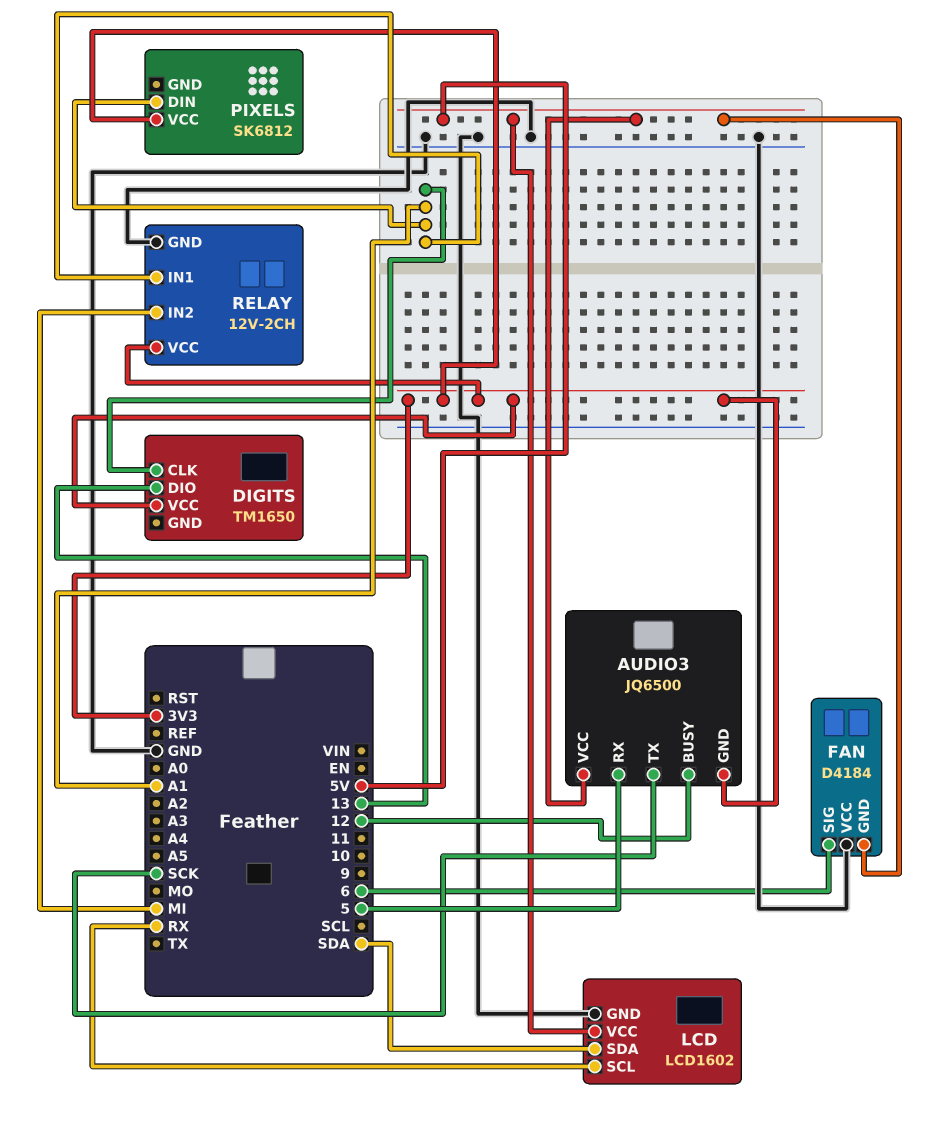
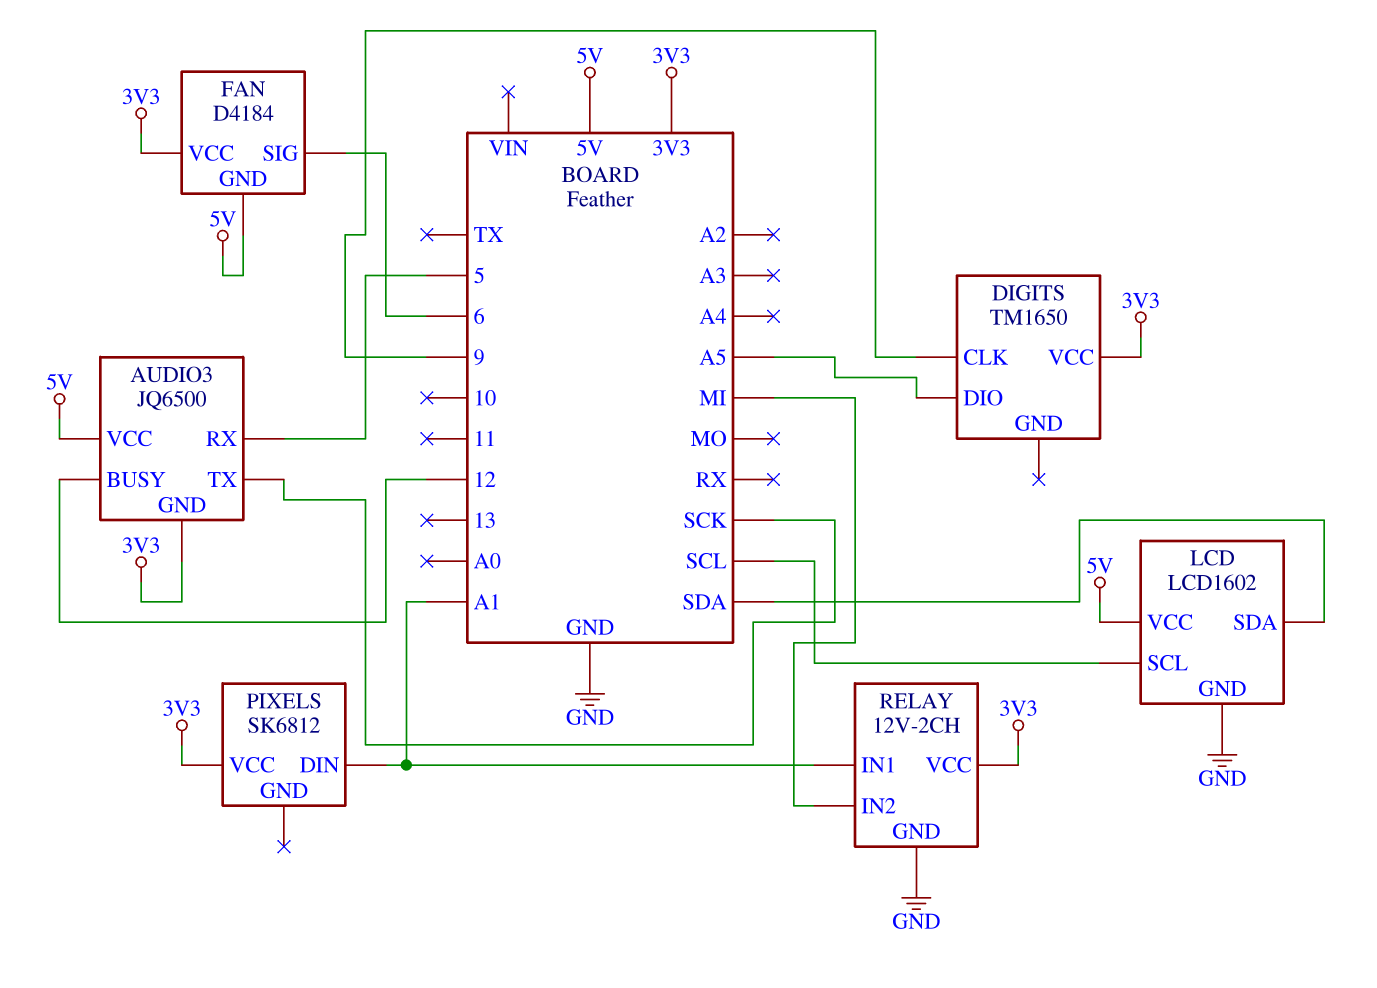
DIGITS pin CLK: A1 -> 9
DIGITS pin DIO: 13 -> A5
FAN pin VCC: GND -> 3V3
LCD pin SCL: RX -> SCL

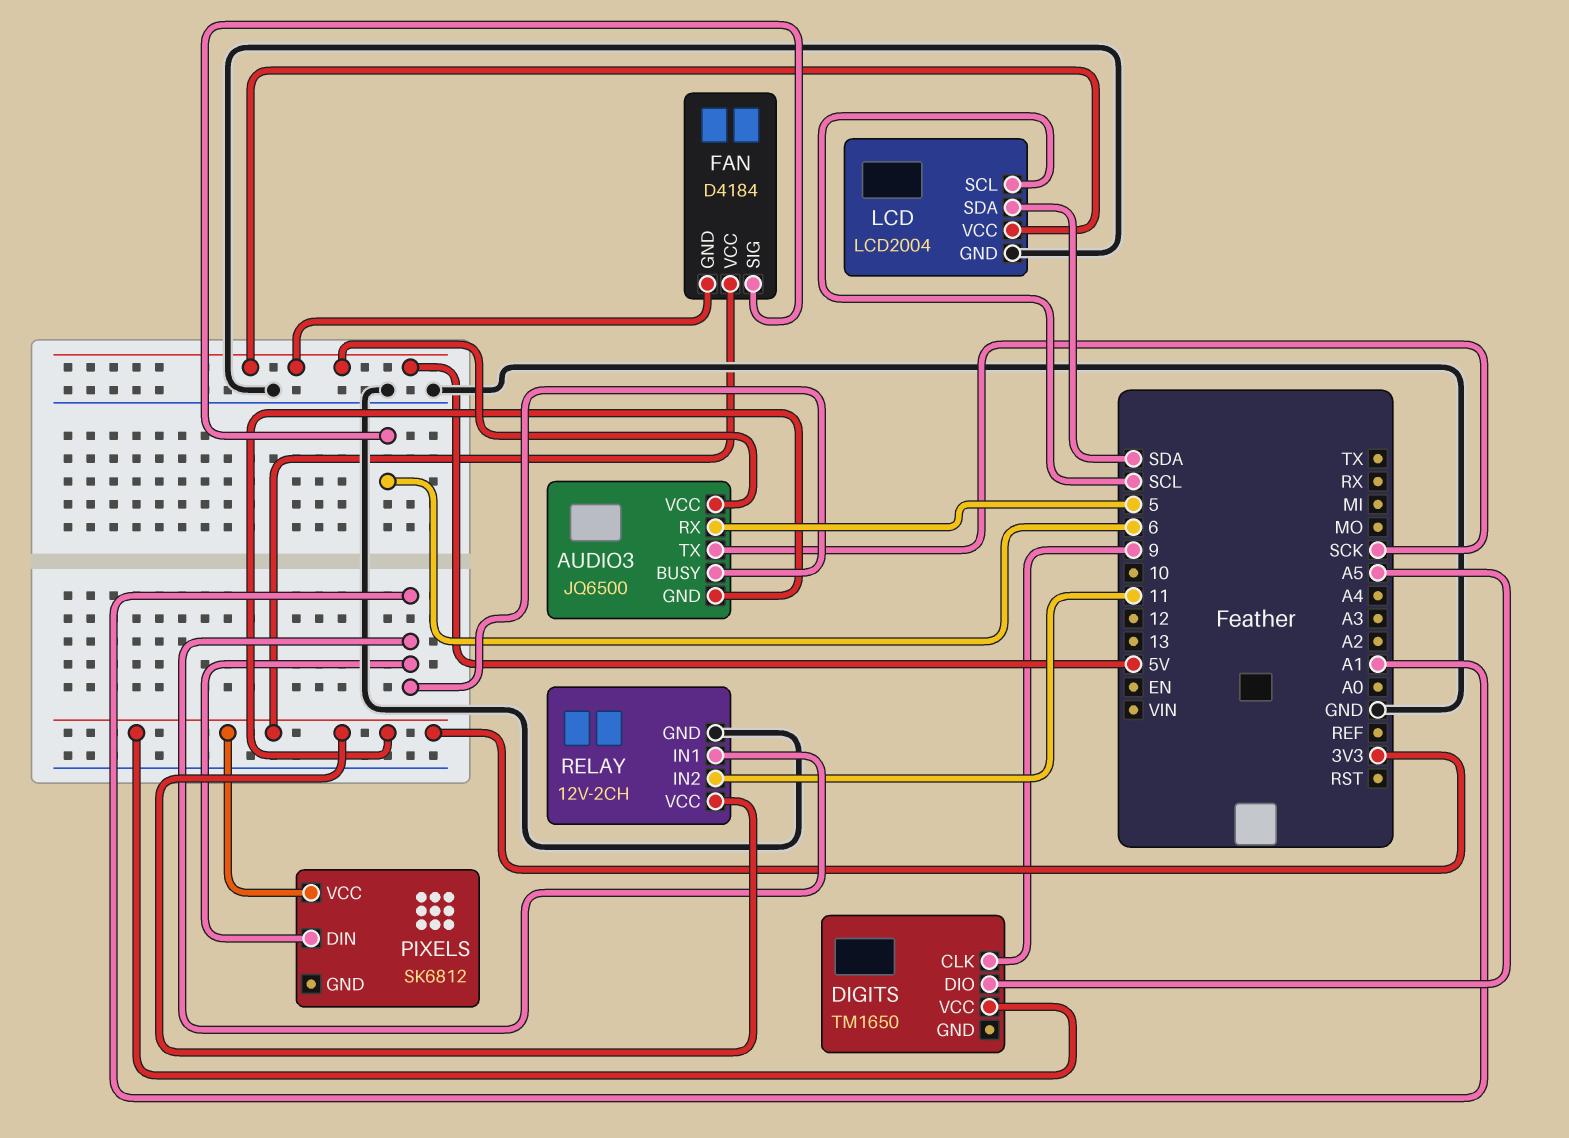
AUDIO3 pin BUSY: 12 -> A1
LCD: LCD1602 -> LCD2004
RELAY pin IN2: MI -> 11

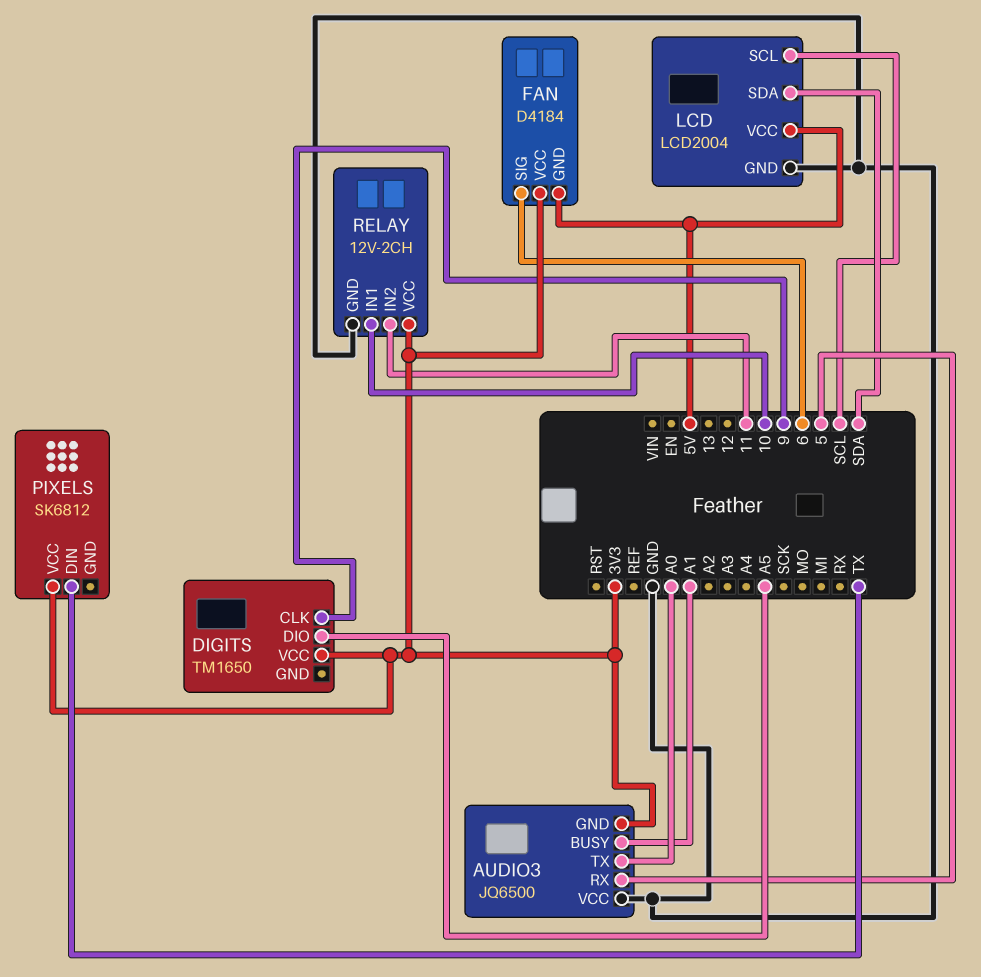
AUDIO3 pin TX: SCK -> A0
AUDIO3 pin VCC: 5V -> GND
PIXELS pin DIN: A1 -> TX
RELAY pin IN1: A1 -> 10

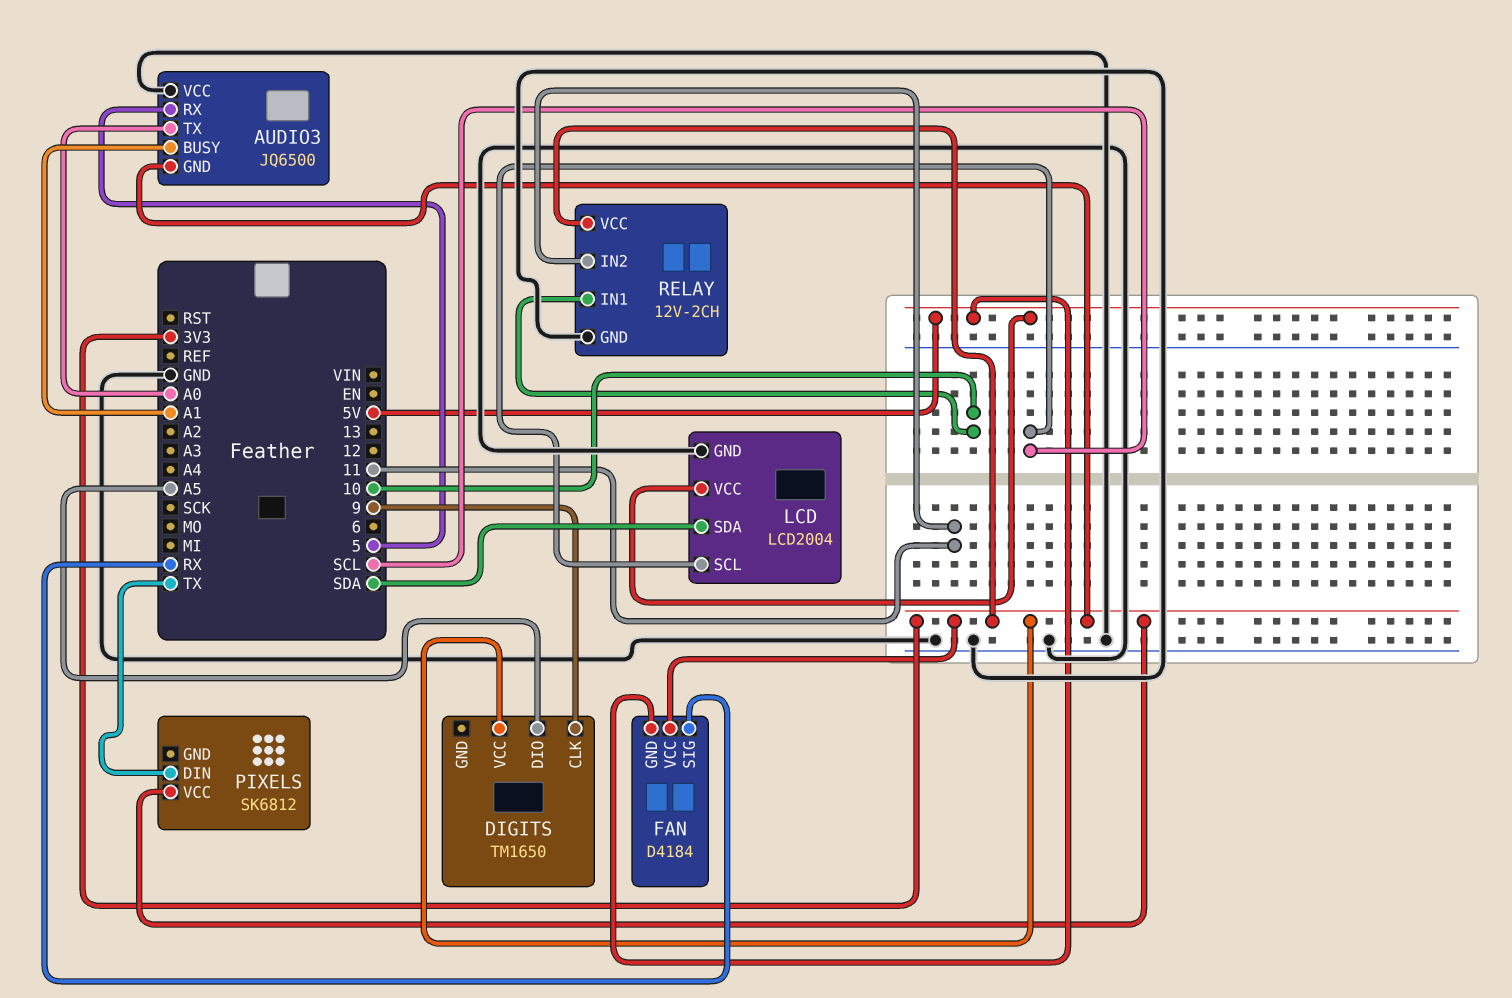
FAN pin SIG: 6 -> RX

